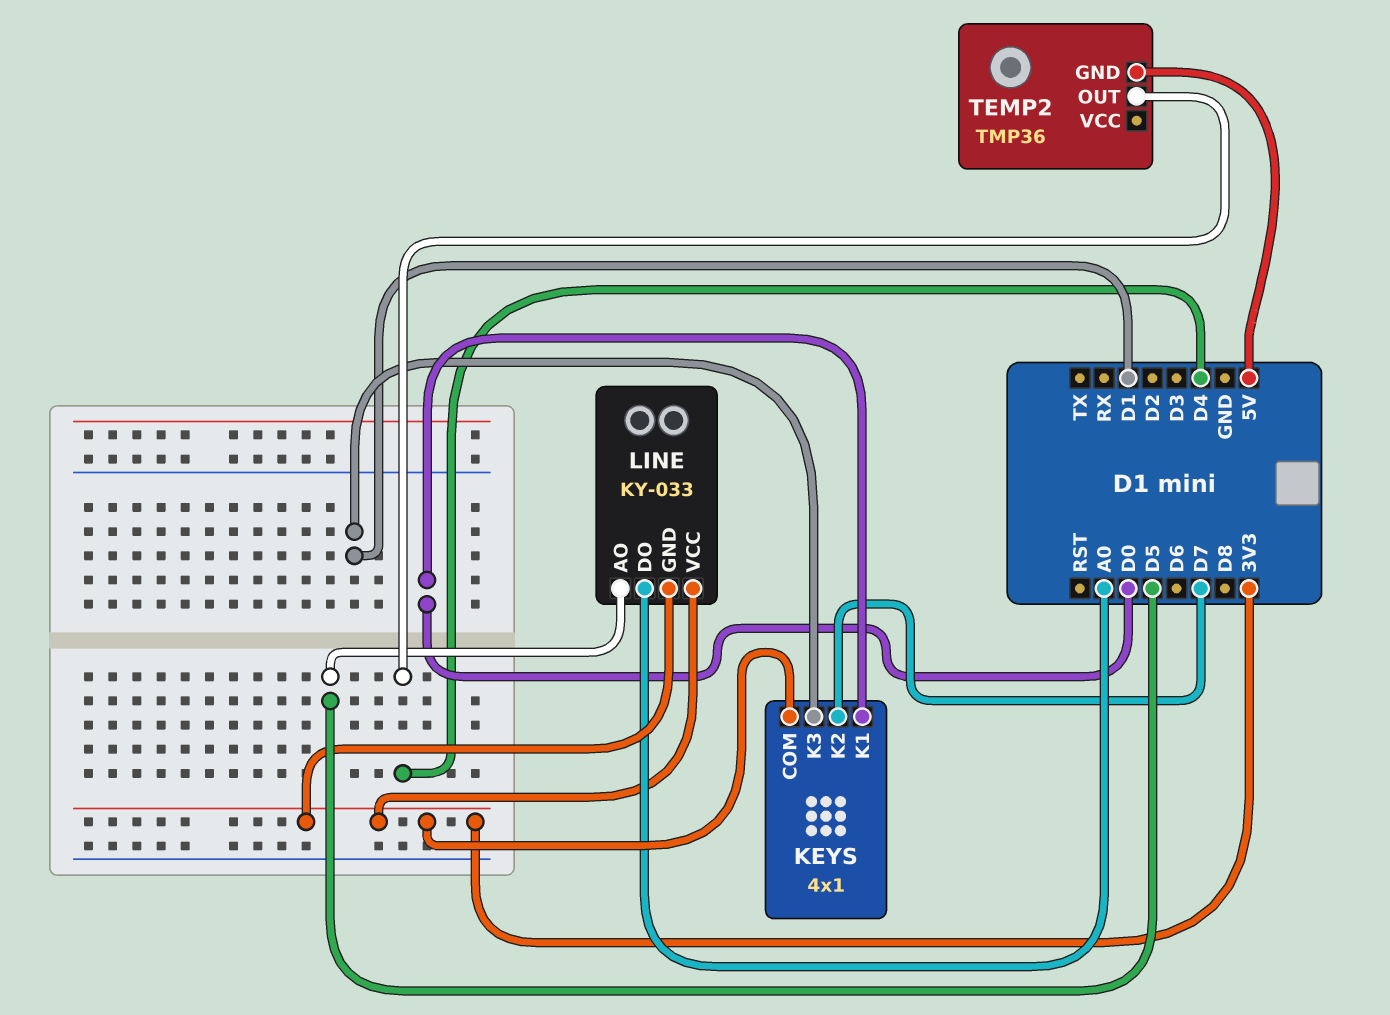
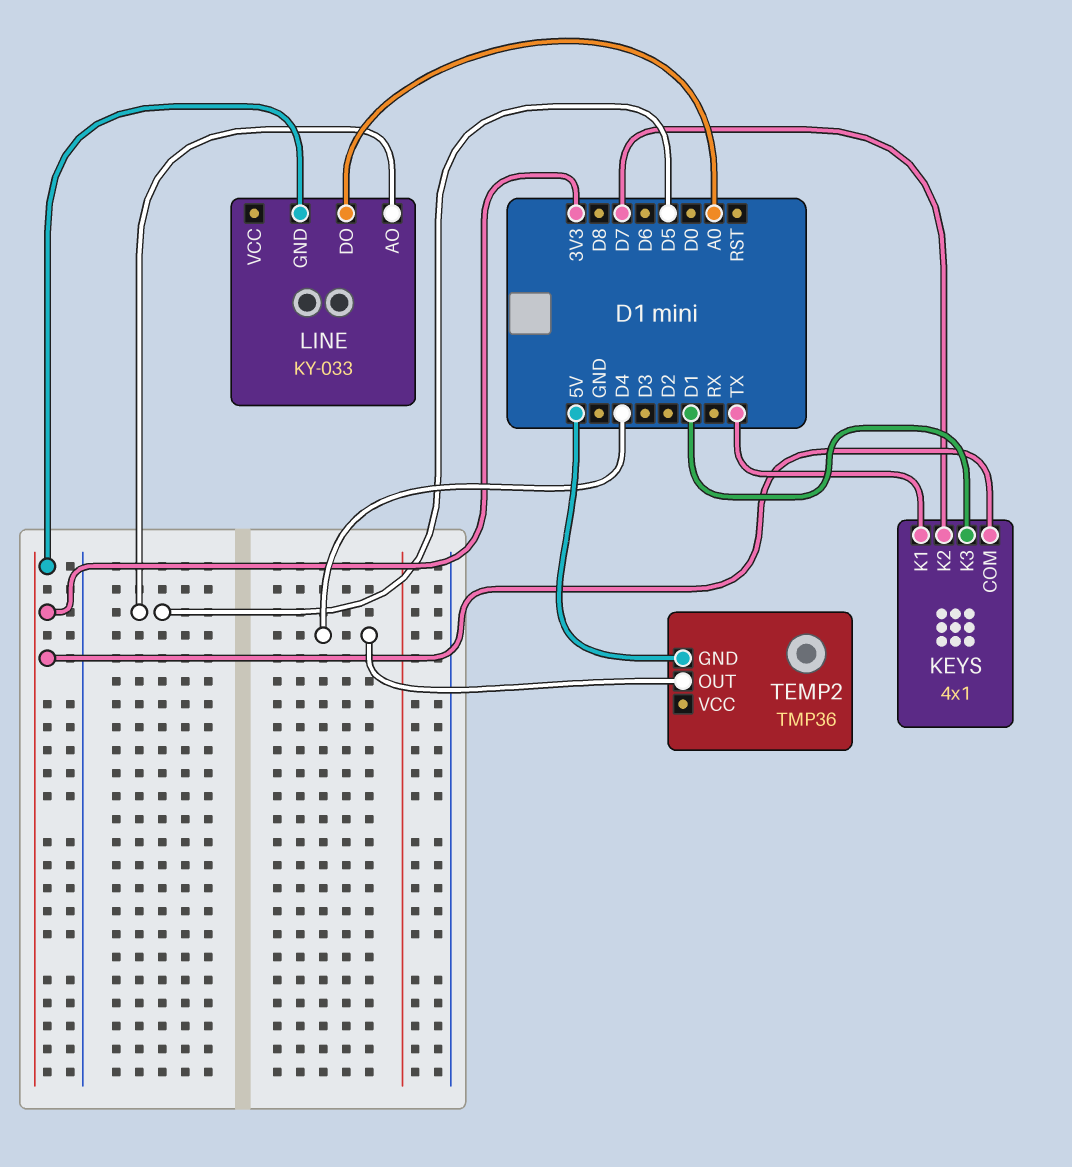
KEYS pin K1: D0 -> TX
LINE pin VCC: 3V3 -> none

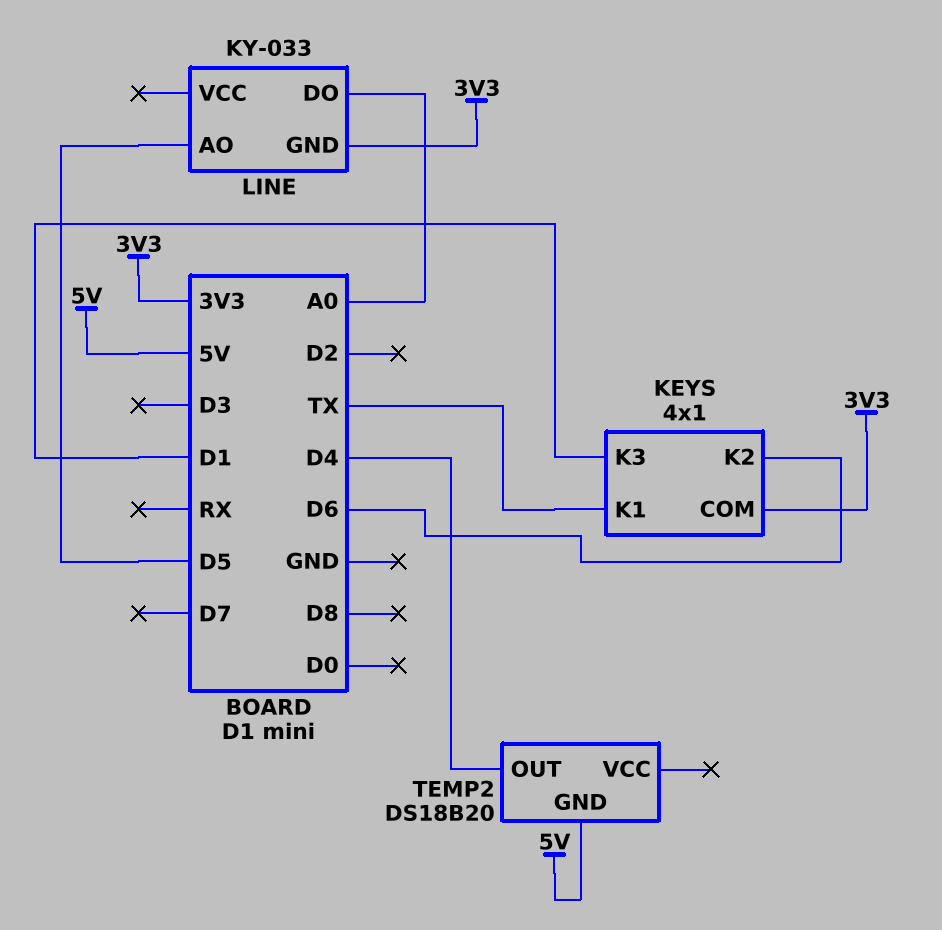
KEYS pin K2: D7 -> D6
TEMP2: TMP36 -> DS18B20

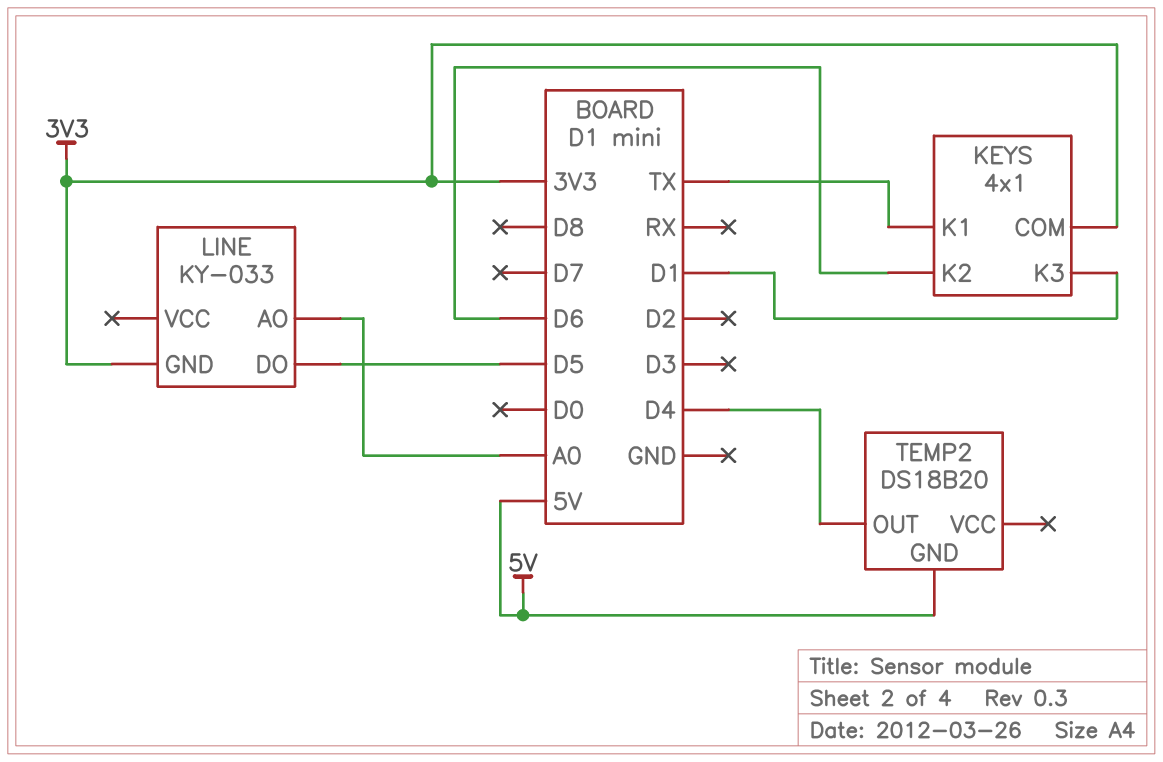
LINE pin AO: D5 -> A0
LINE pin DO: A0 -> D5

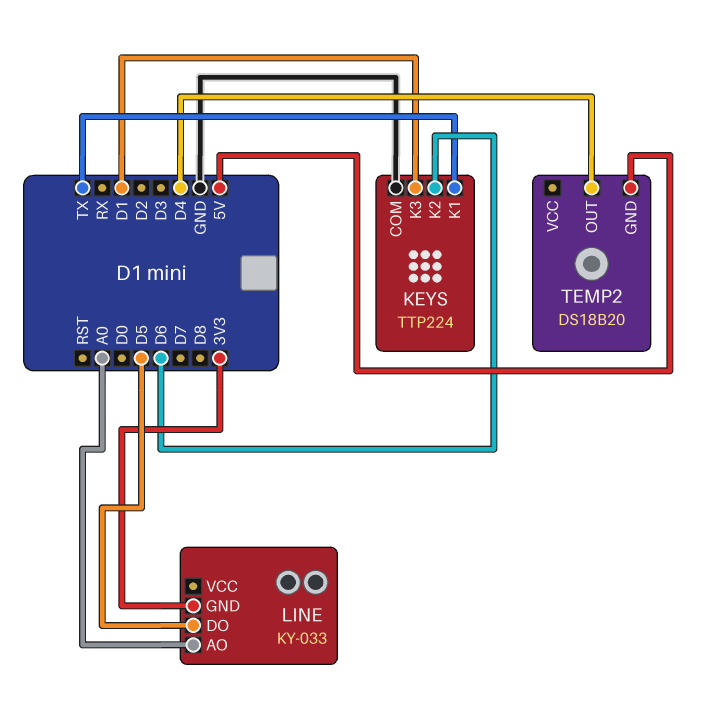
KEYS: 4x1 -> TTP224
KEYS pin COM: 3V3 -> GND

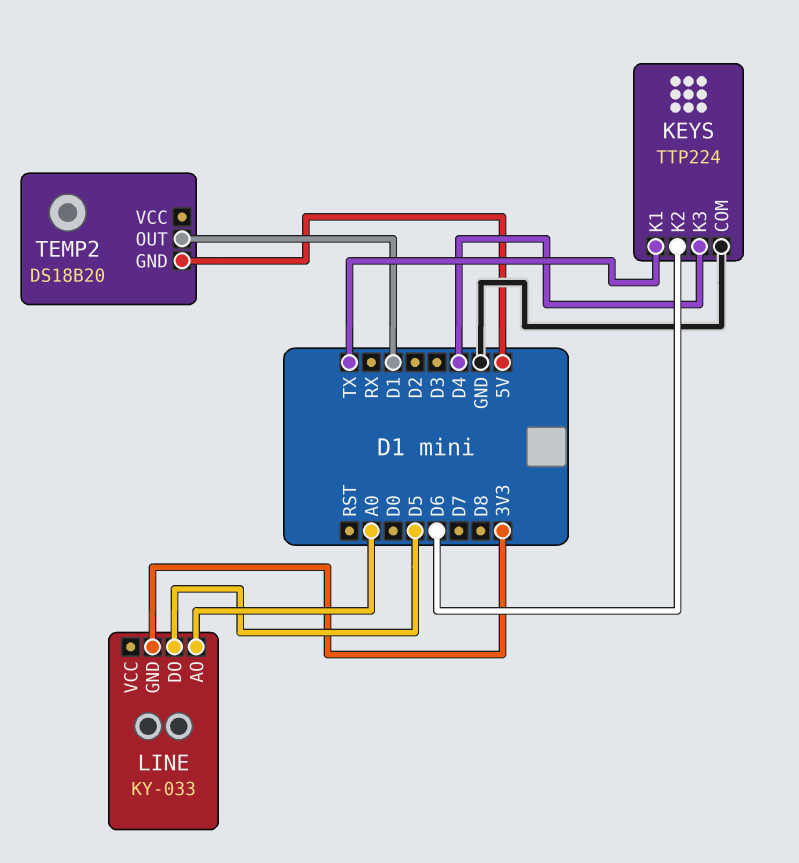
KEYS pin K3: D1 -> D4
TEMP2 pin OUT: D4 -> D1

